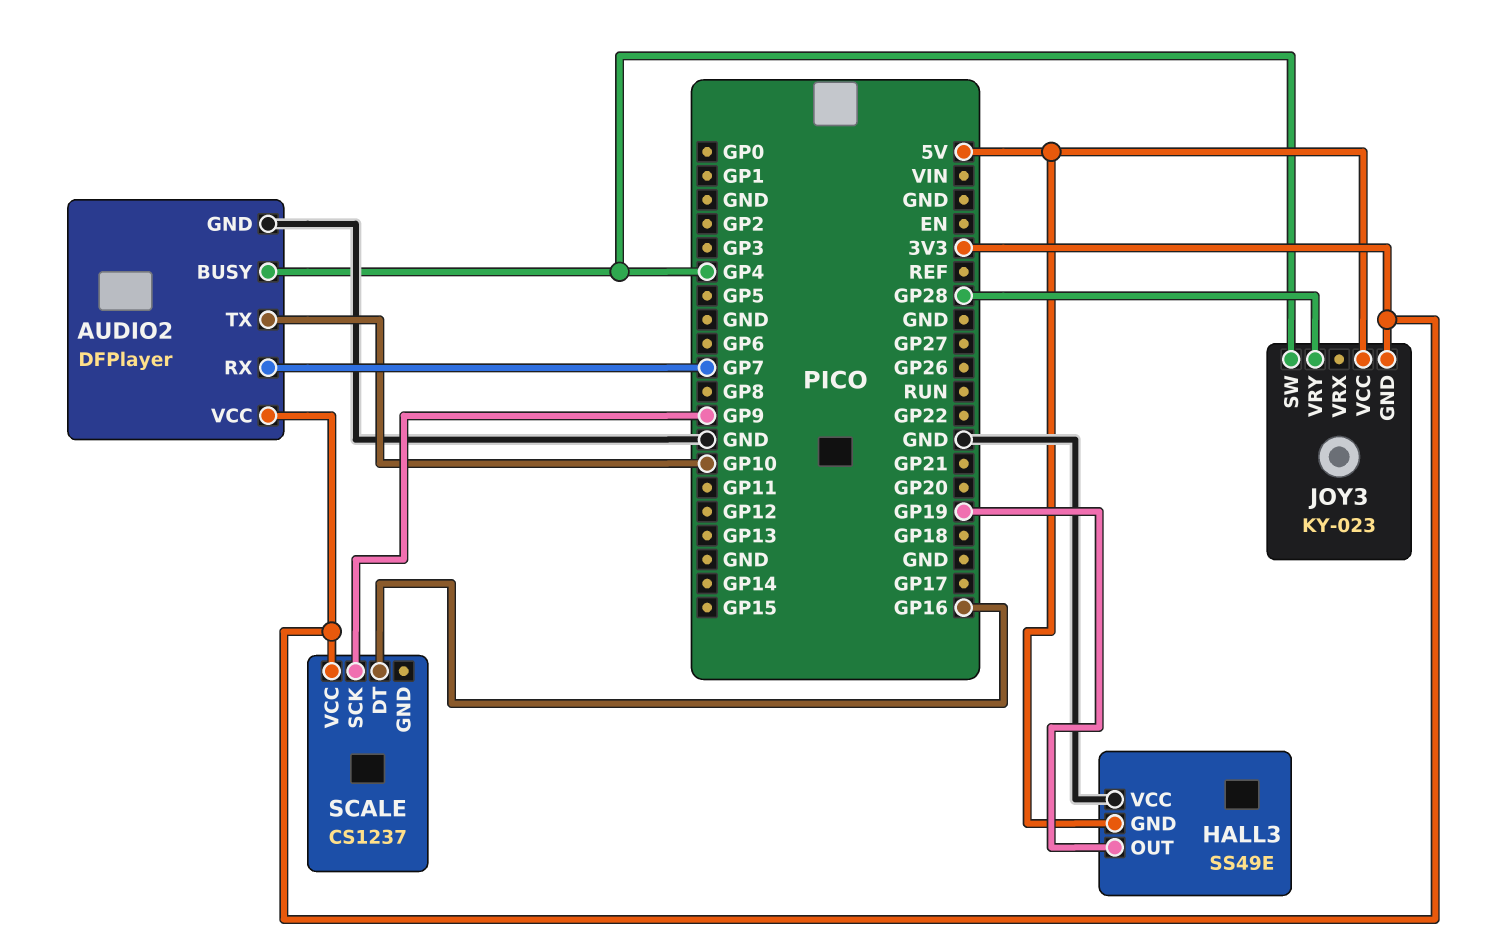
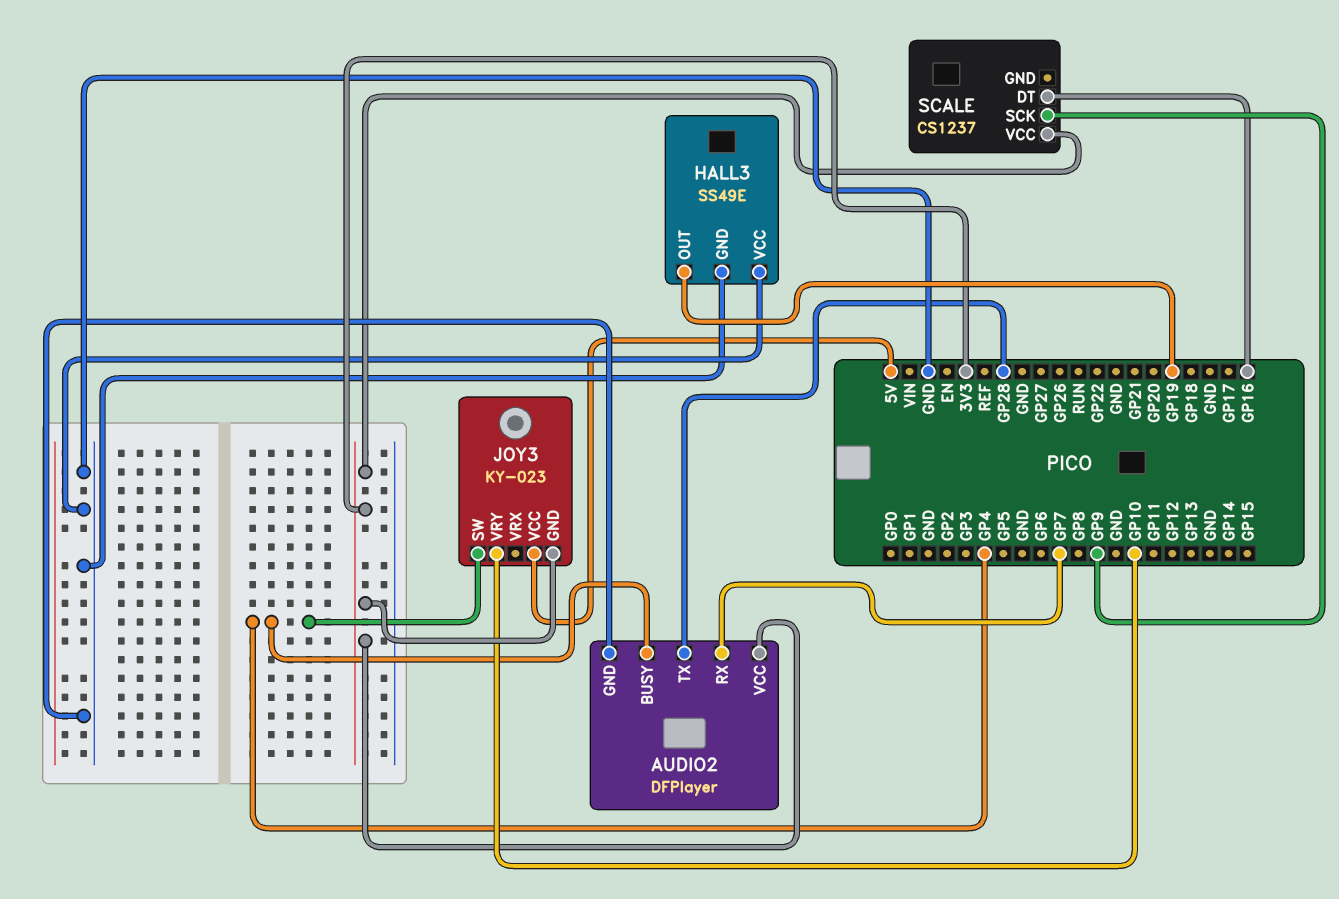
AUDIO2 pin TX: GP10 -> GP28
HALL3 pin GND: 5V -> GND
JOY3 pin VRY: GP28 -> GP10

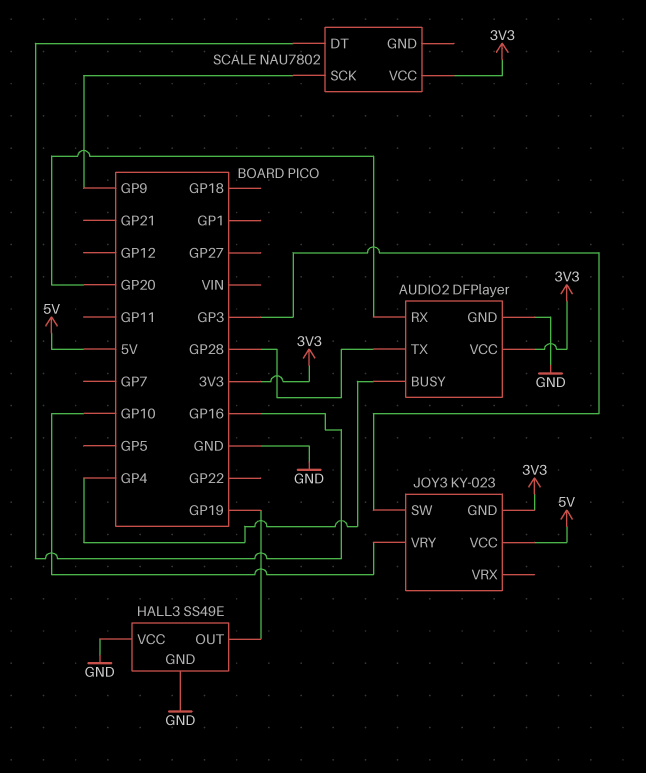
AUDIO2 pin RX: GP7 -> GP20
JOY3 pin SW: GP4 -> GP3
SCALE: CS1237 -> NAU7802

